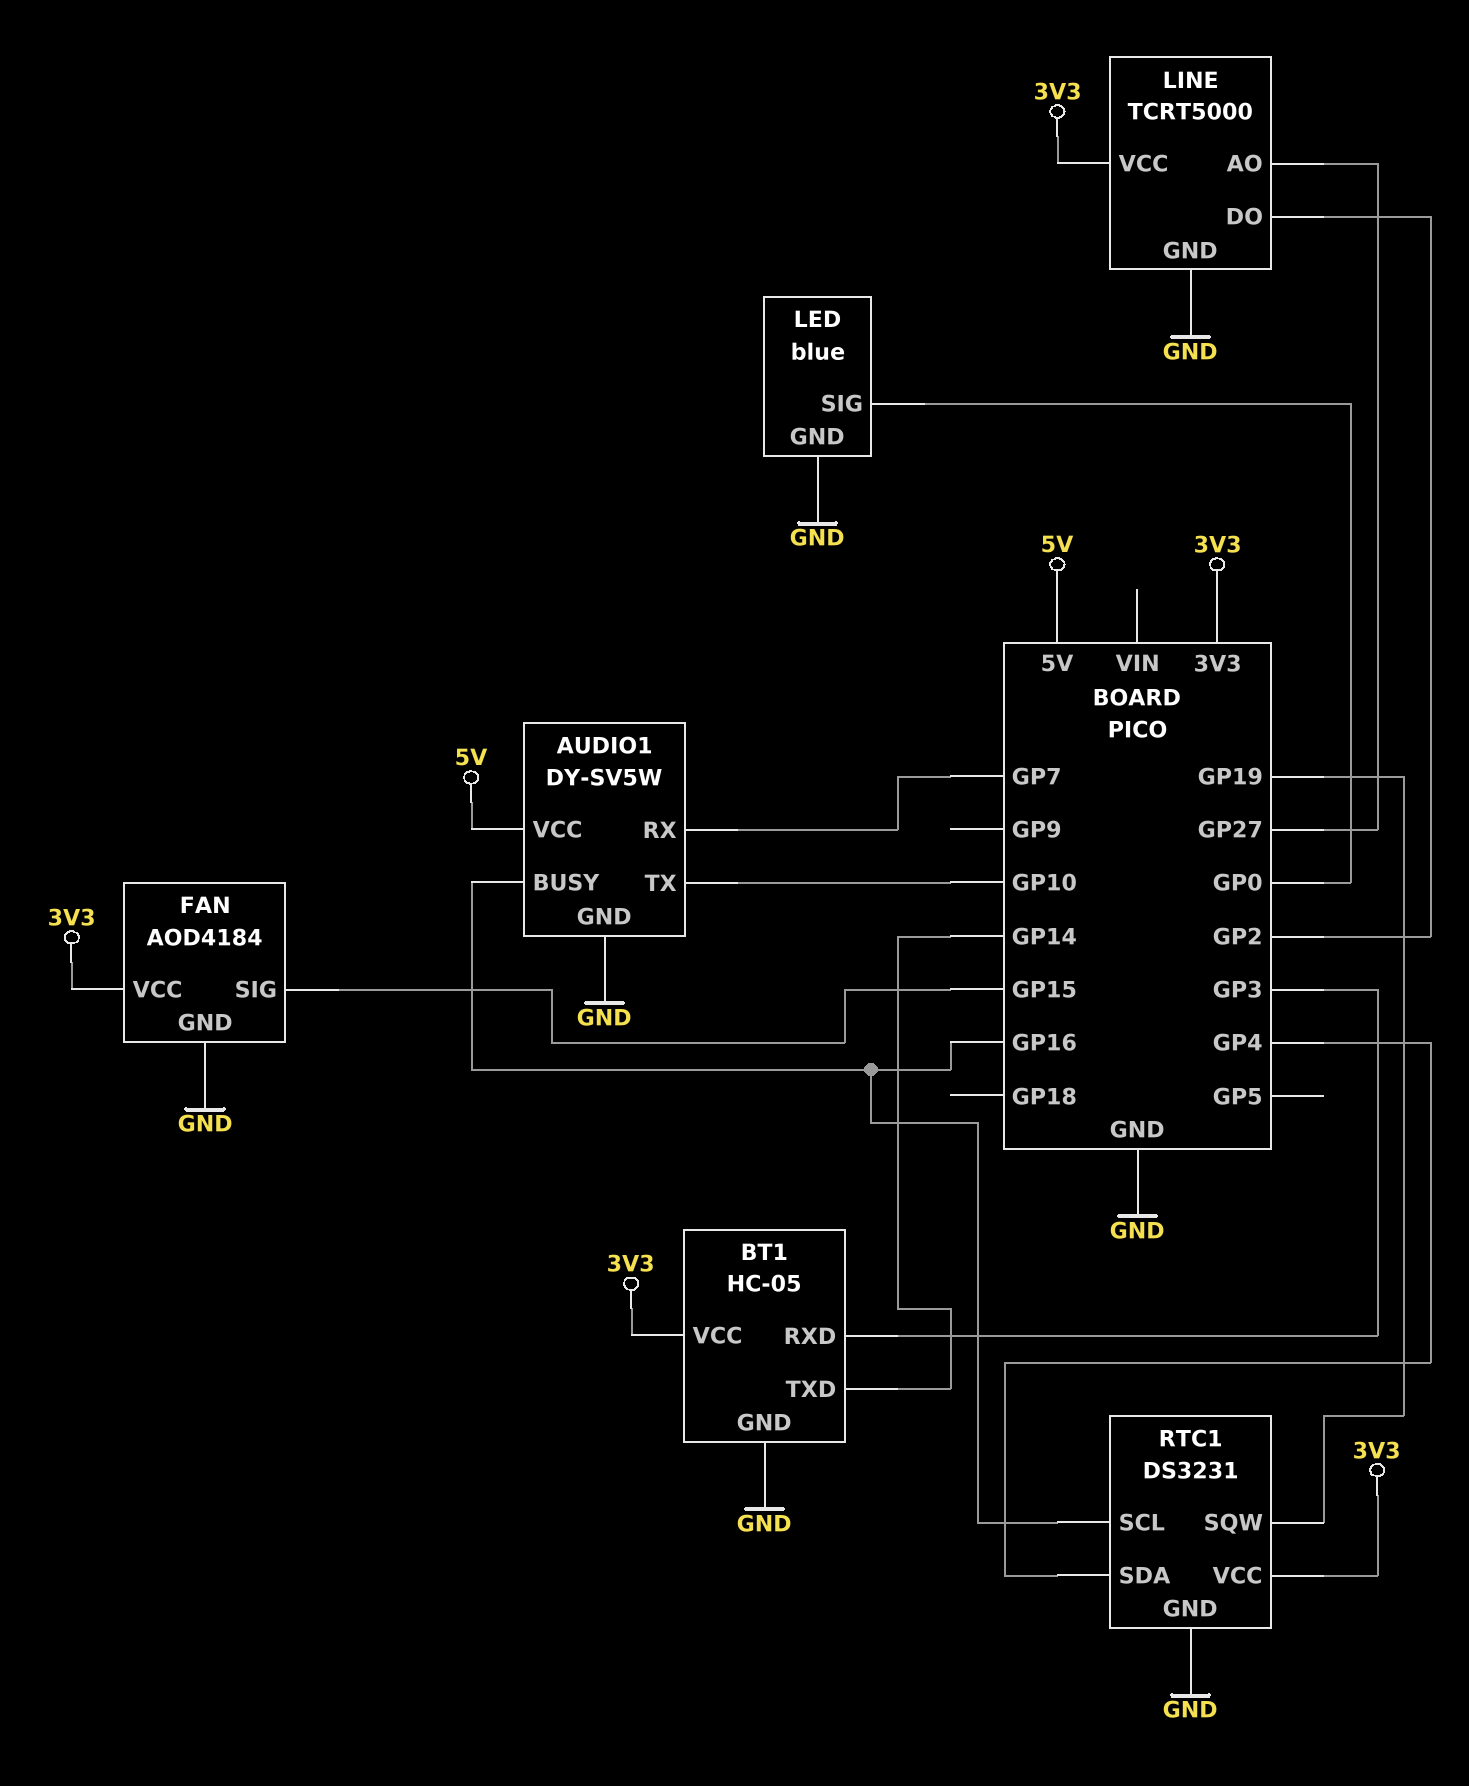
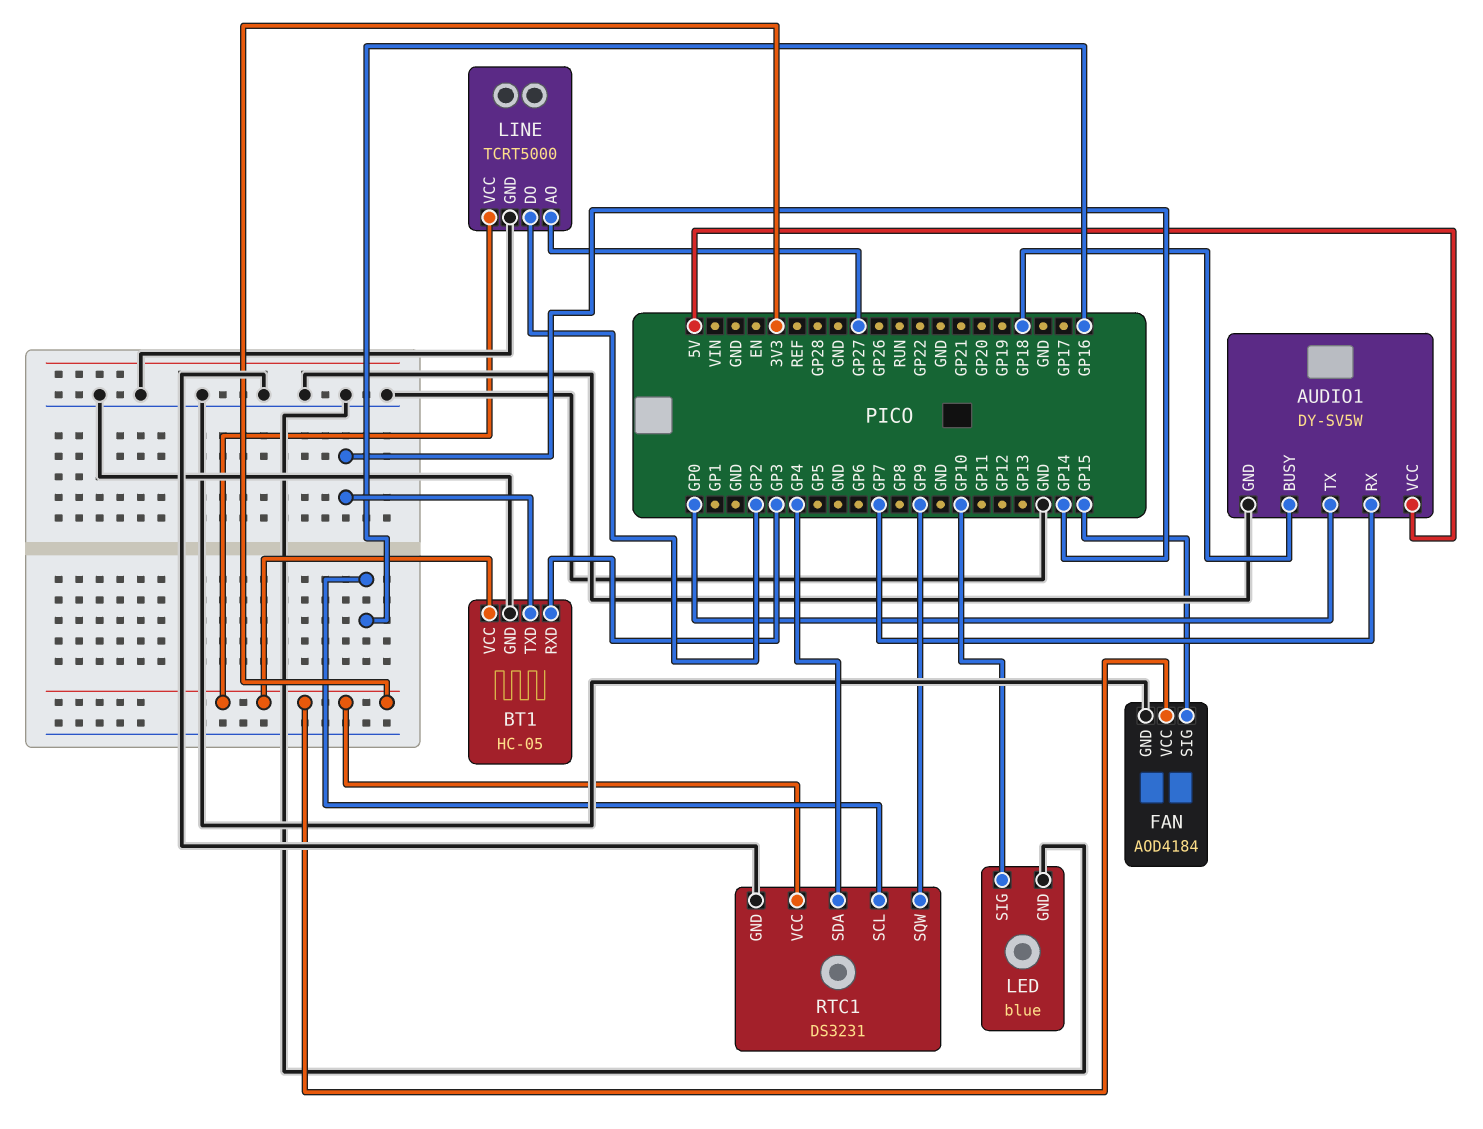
AUDIO1 pin BUSY: GP16 -> GP18
AUDIO1 pin TX: GP10 -> GP0
LED pin SIG: GP0 -> GP10
RTC1 pin SQW: GP19 -> GP9

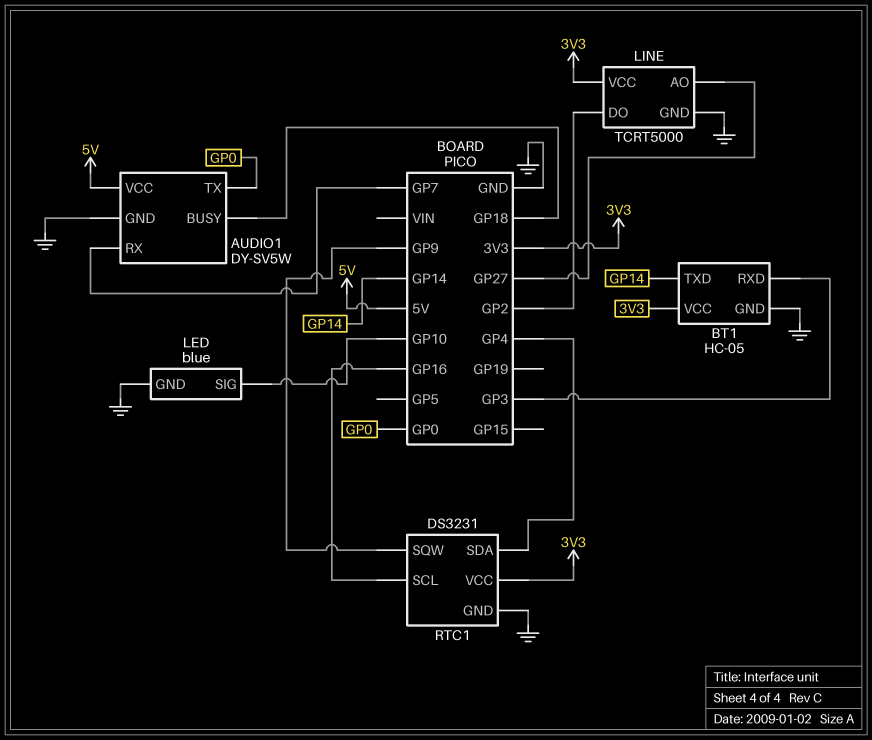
FAN: AOD4184 -> none
FAN pin GND: GND -> none
FAN pin SIG: GP15 -> none
FAN pin VCC: 3V3 -> none

